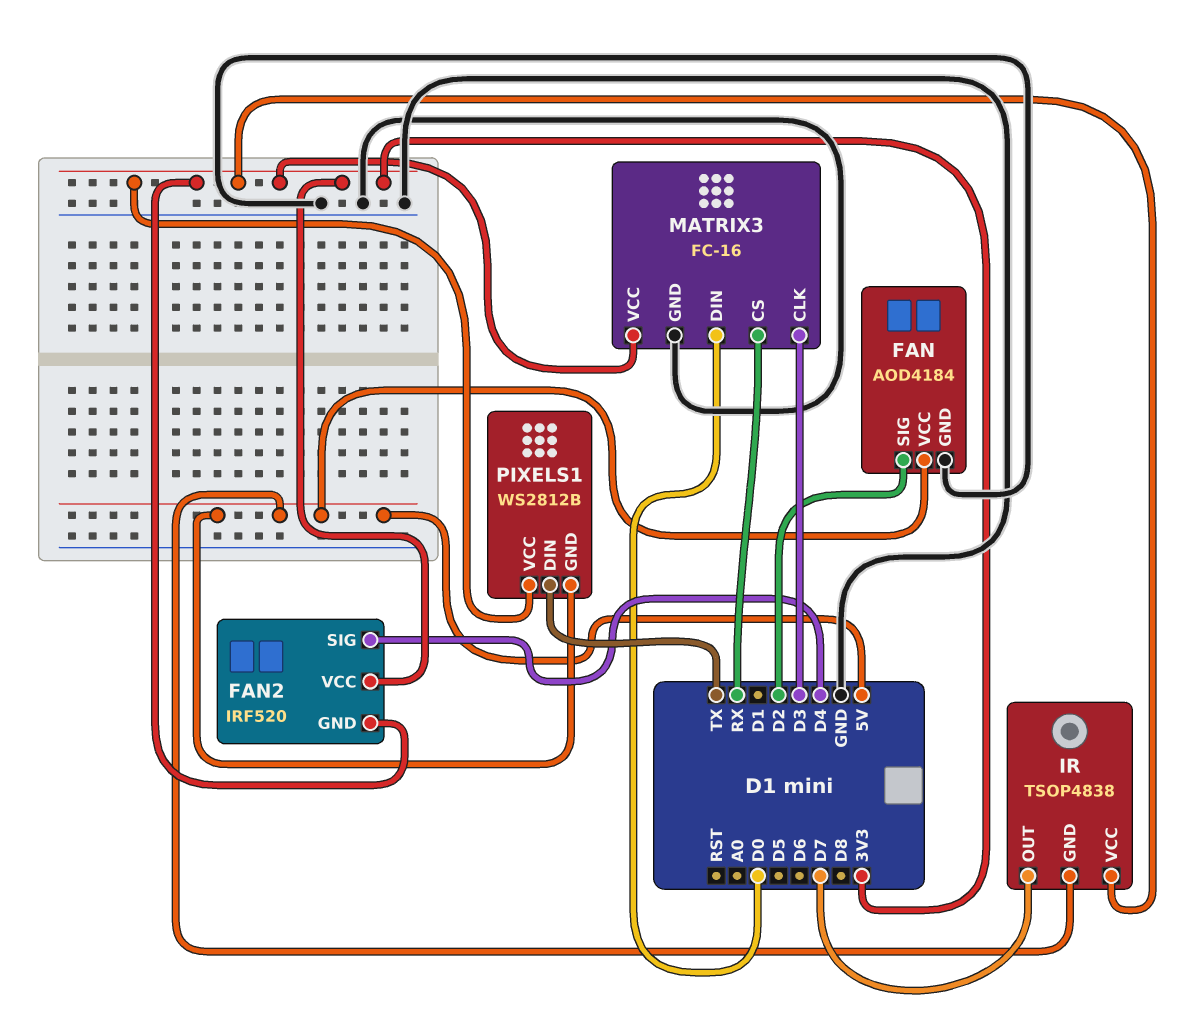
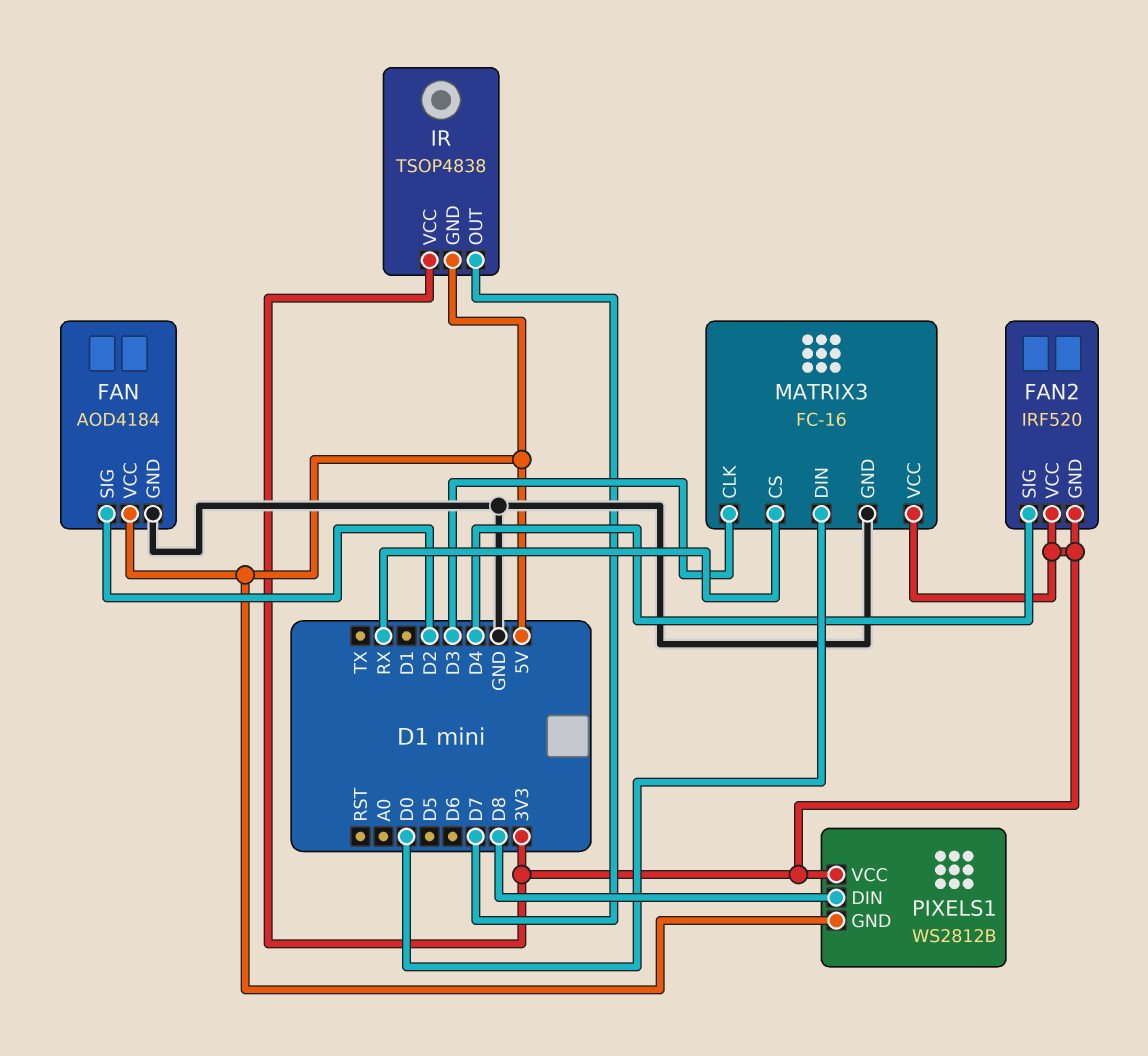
PIXELS1 pin DIN: TX -> D8

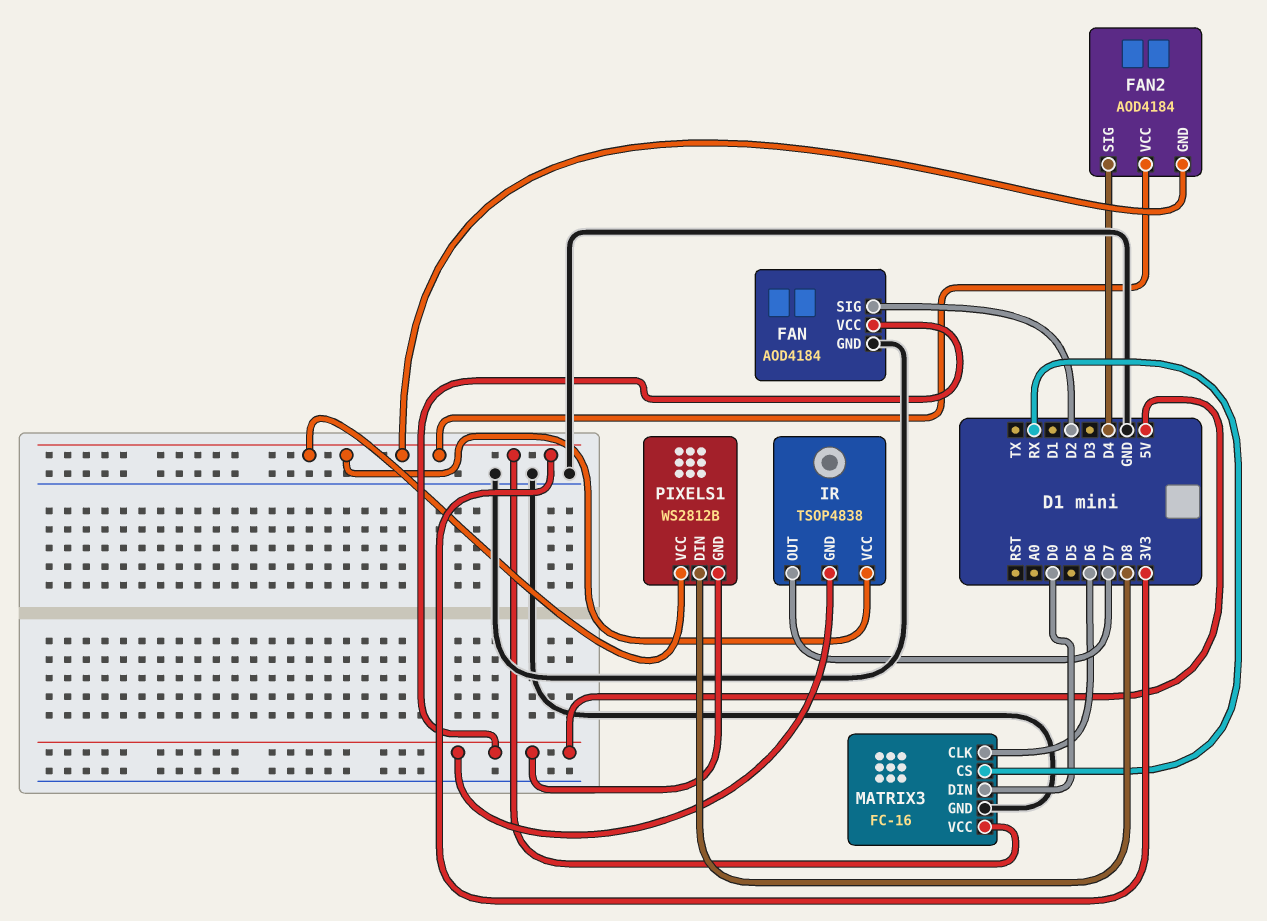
FAN2: IRF520 -> AOD4184
MATRIX3 pin CLK: D3 -> D6

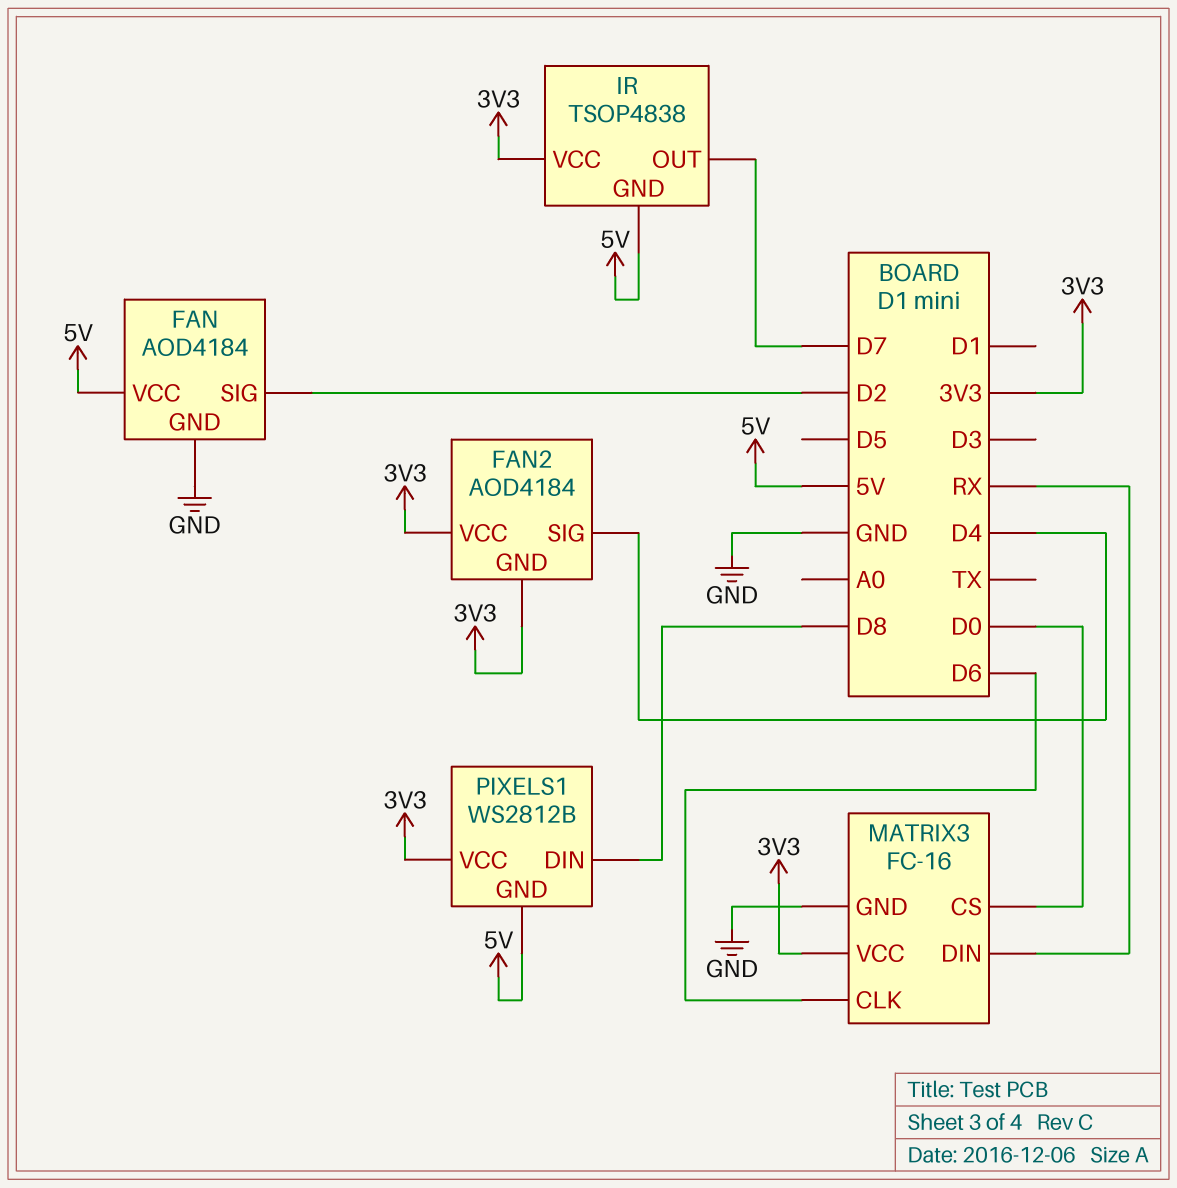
MATRIX3 pin CS: RX -> D0
MATRIX3 pin DIN: D0 -> RX

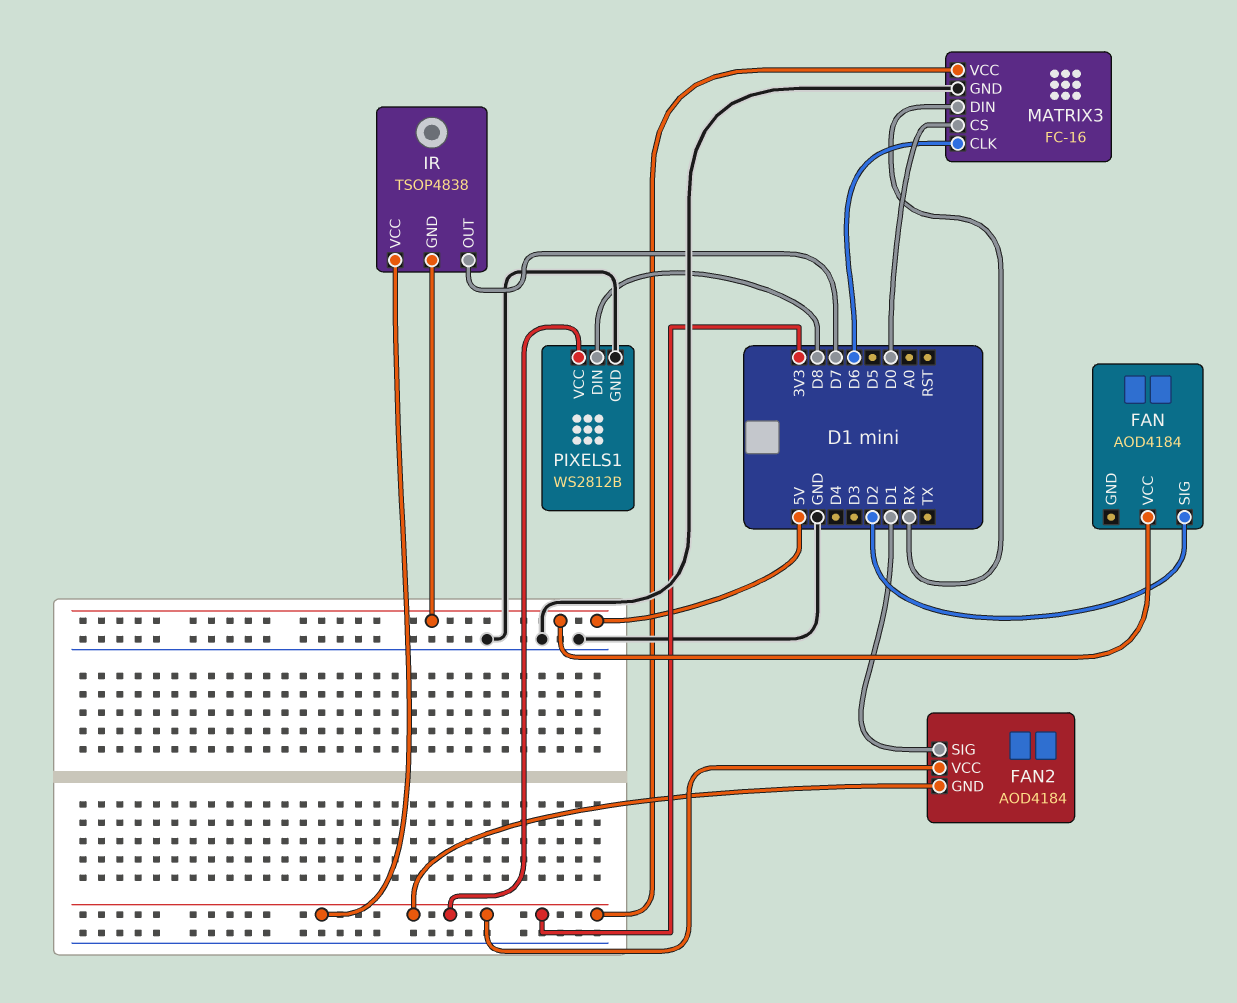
FAN pin GND: GND -> none
FAN2 pin SIG: D4 -> D1
PIXELS1 pin GND: 5V -> GND

